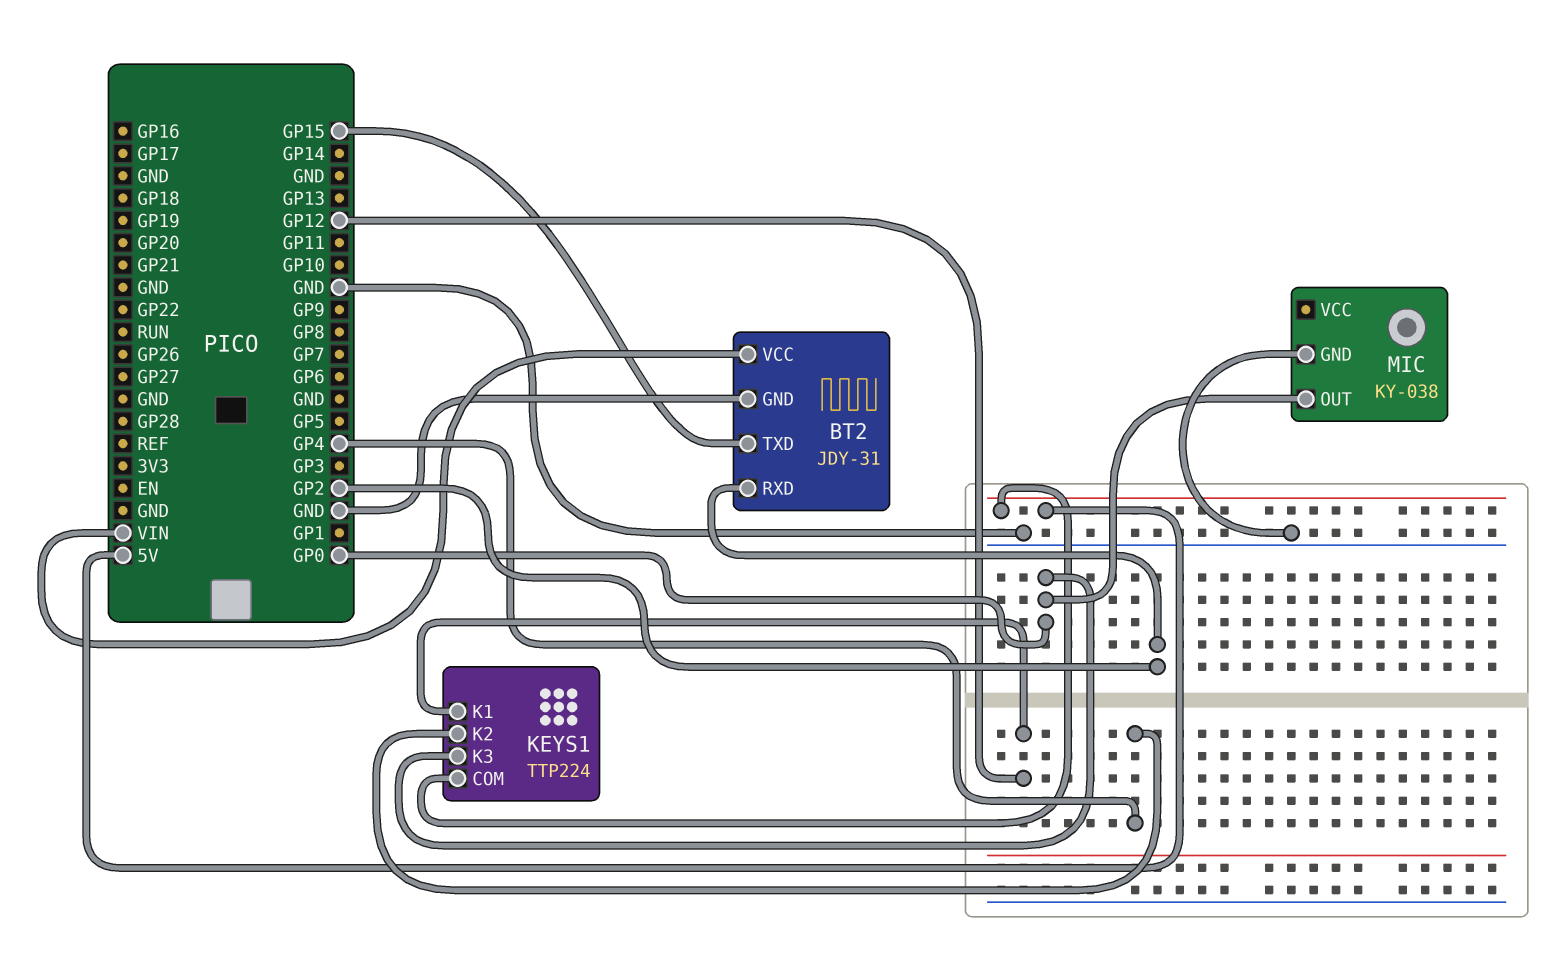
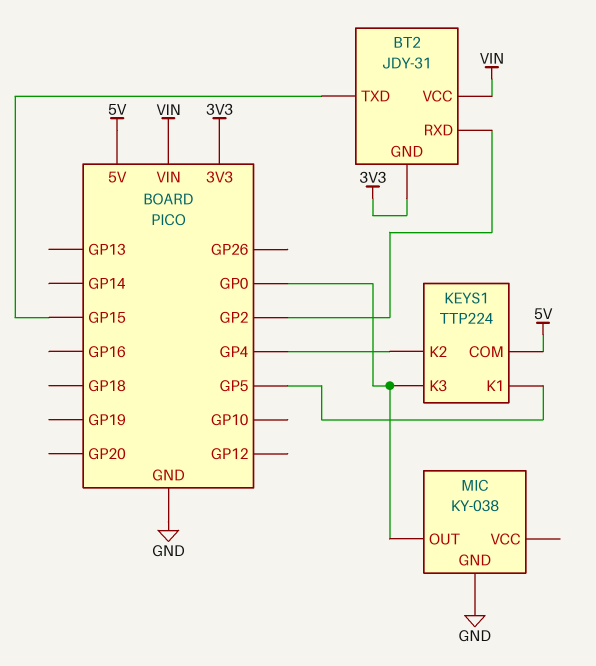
BT2 pin GND: GND -> 3V3
KEYS1 pin K1: GP12 -> GP5

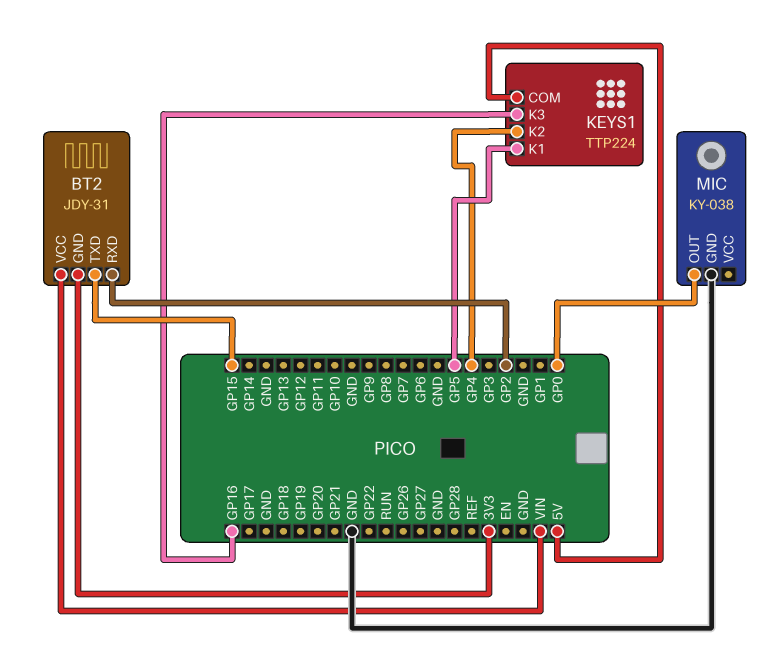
KEYS1 pin K3: GP0 -> GP16

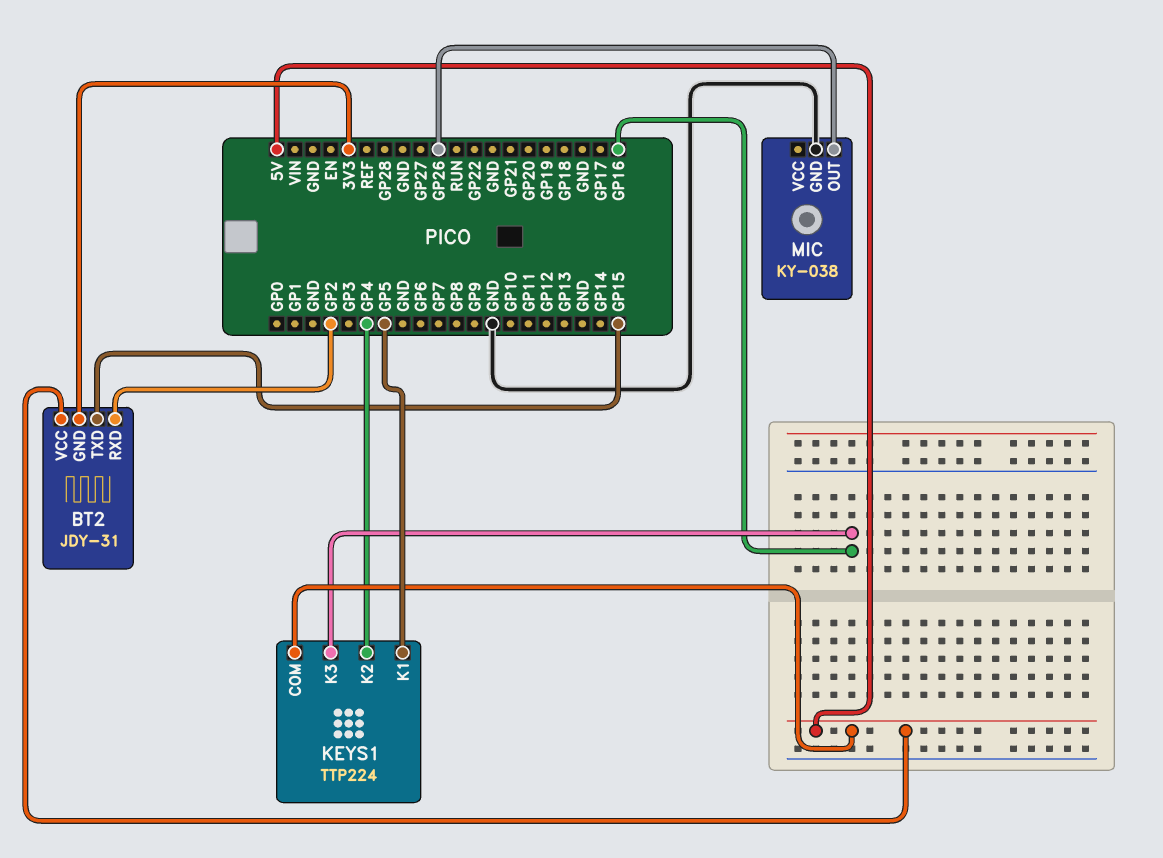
BT2 pin VCC: VIN -> 5V
MIC pin OUT: GP0 -> GP26

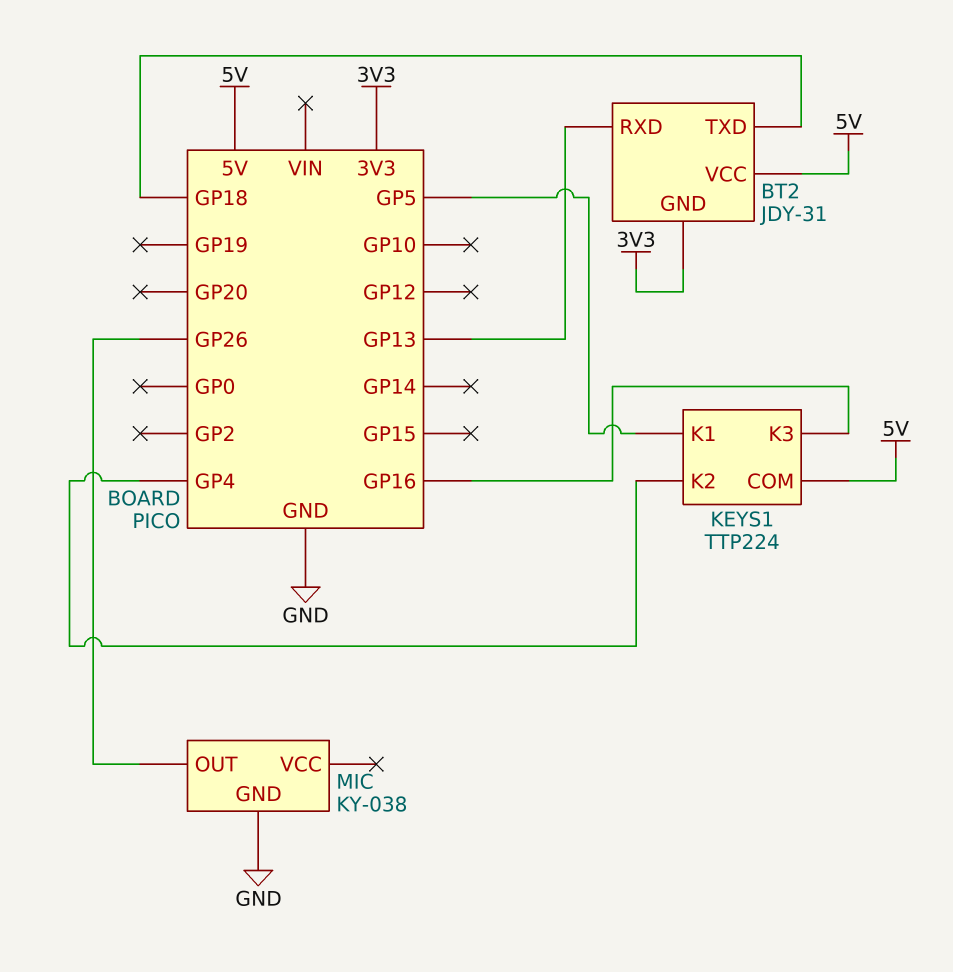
BT2 pin RXD: GP2 -> GP13
BT2 pin TXD: GP15 -> GP18

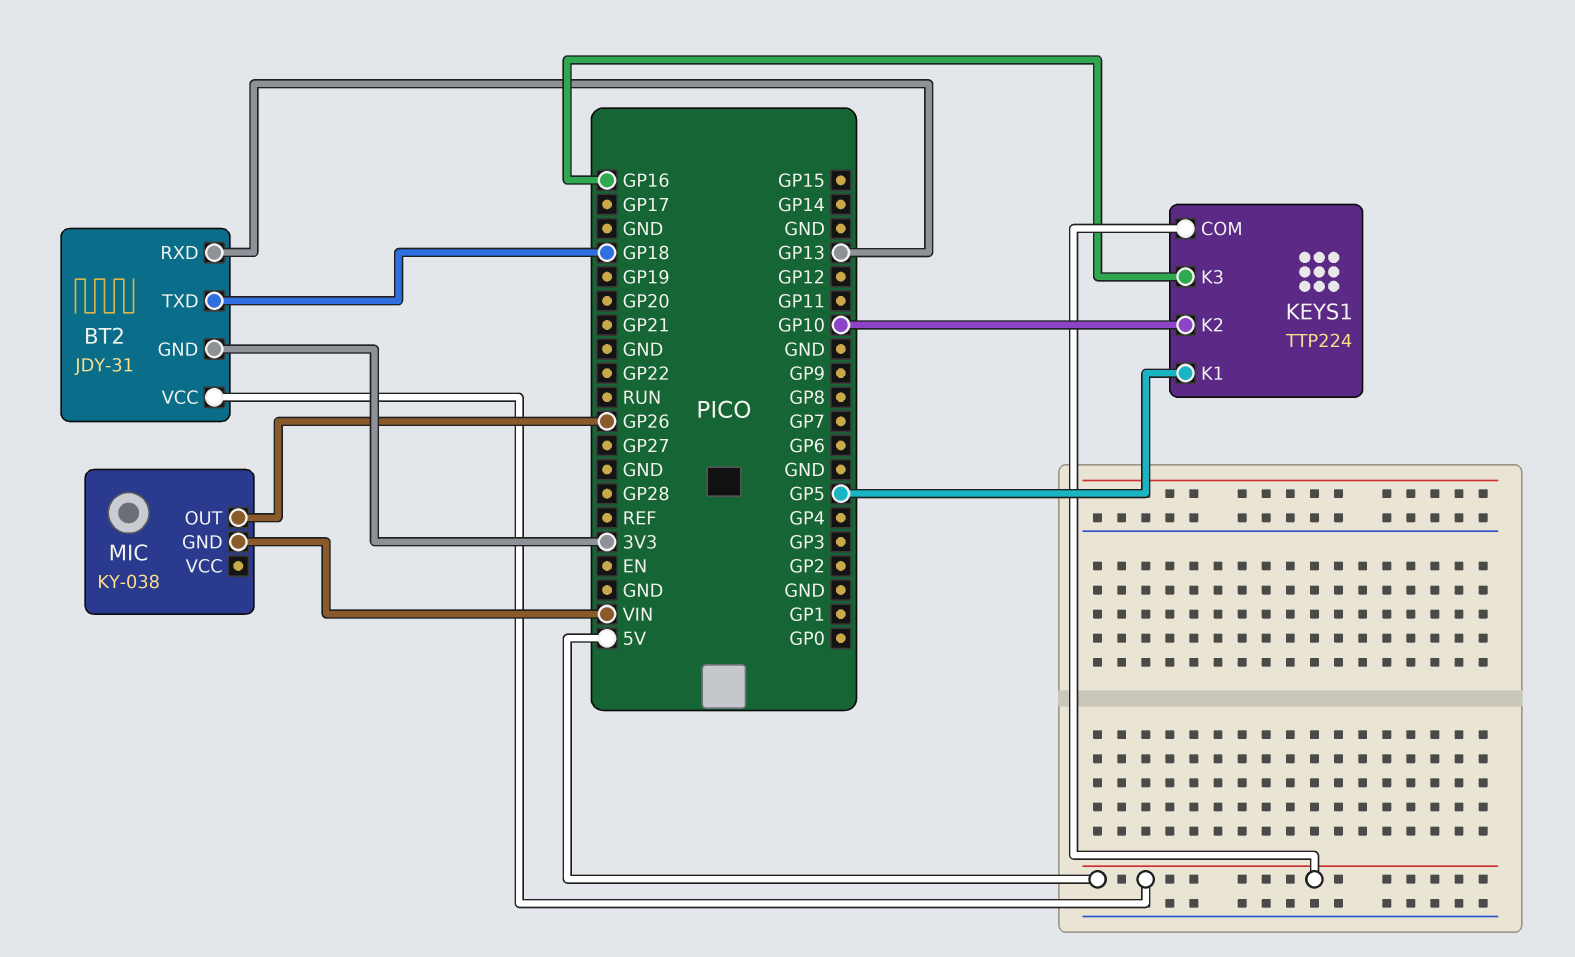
KEYS1 pin K2: GP4 -> GP10
MIC pin GND: GND -> VIN

